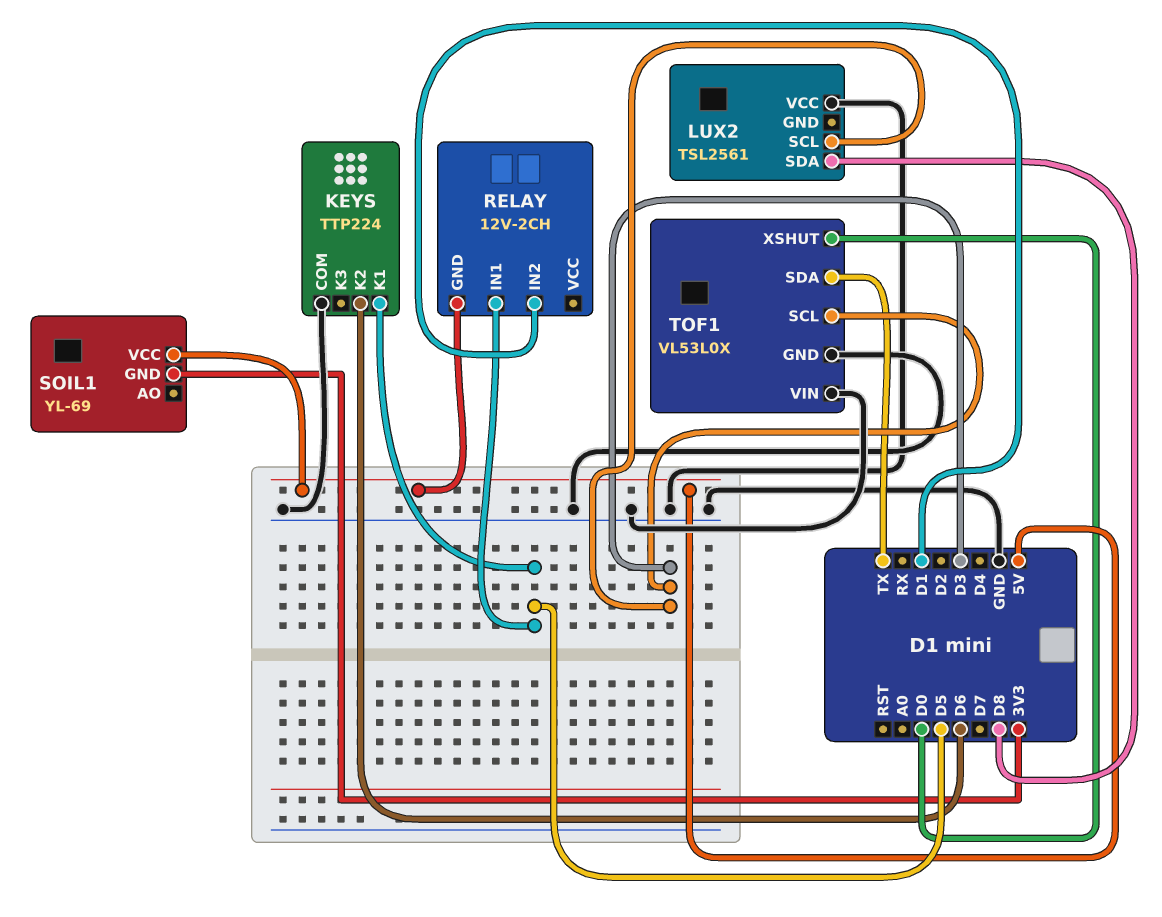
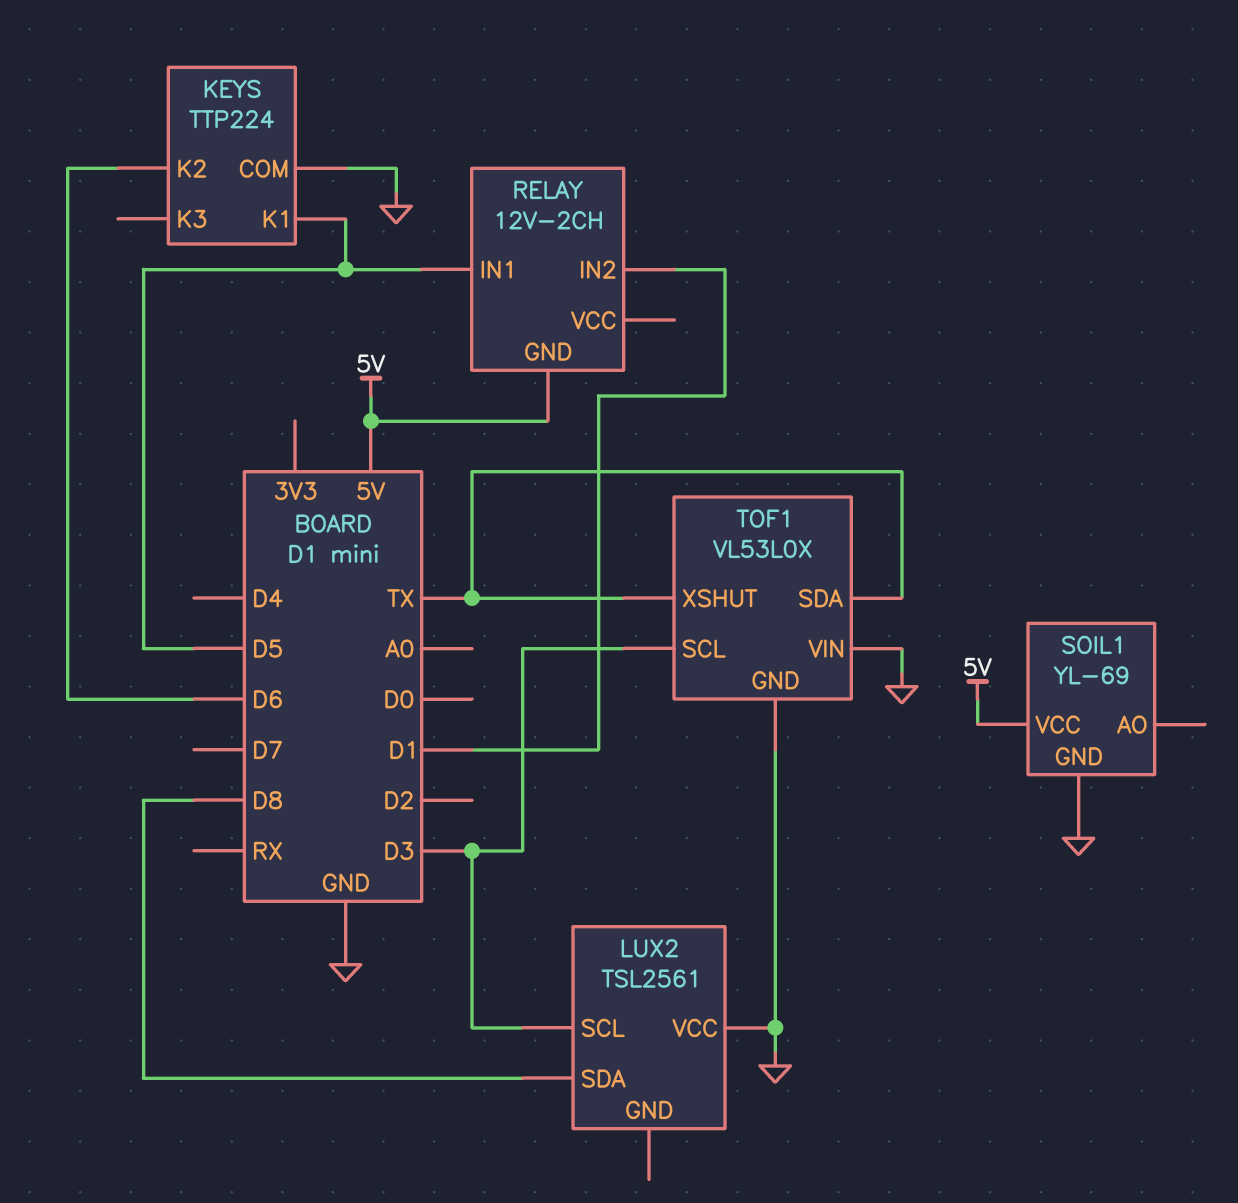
SOIL1 pin GND: 3V3 -> GND
TOF1 pin XSHUT: D0 -> TX

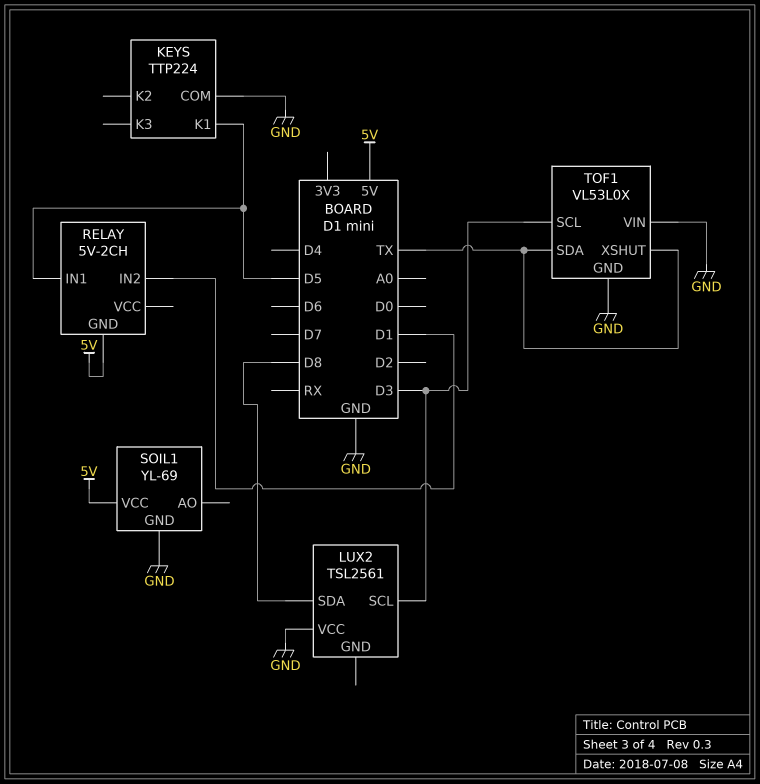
KEYS pin K2: D6 -> none
RELAY: 12V-2CH -> 5V-2CH

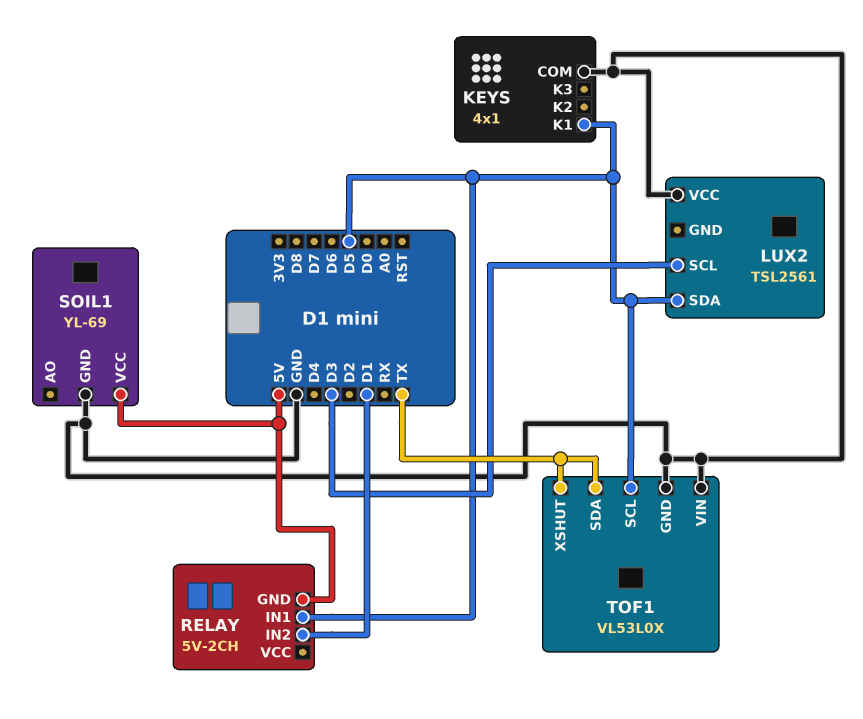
KEYS: TTP224 -> 4x1
LUX2 pin SDA: D8 -> D5
TOF1 pin SCL: D3 -> D5

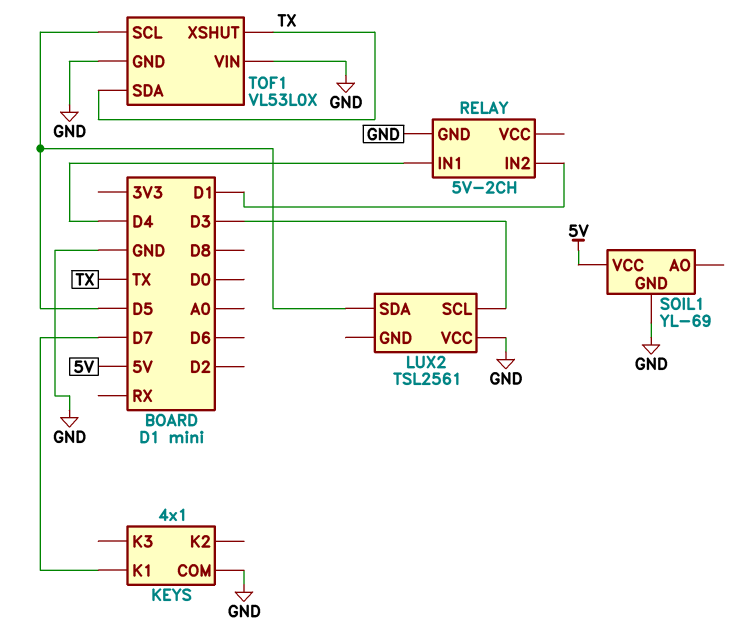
KEYS pin K1: D5 -> D7
RELAY pin GND: 5V -> GND
RELAY pin IN1: D5 -> D4

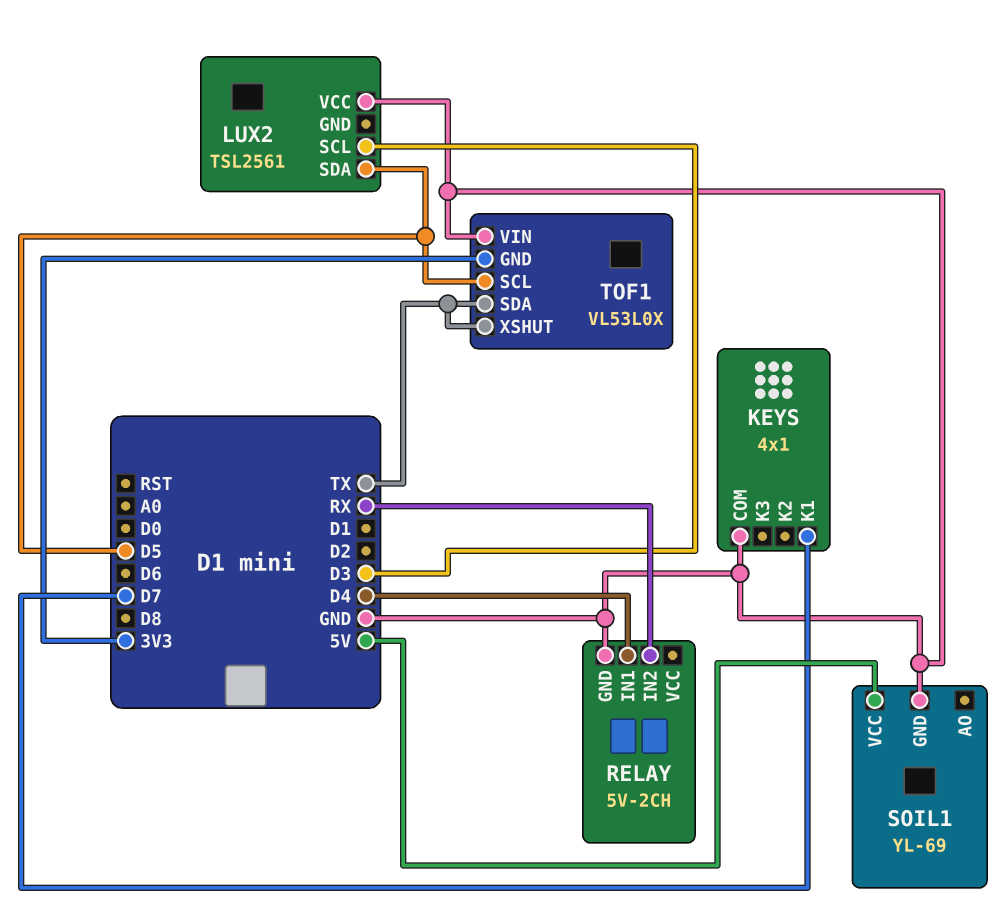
RELAY pin IN2: D1 -> RX
TOF1 pin GND: GND -> 3V3

